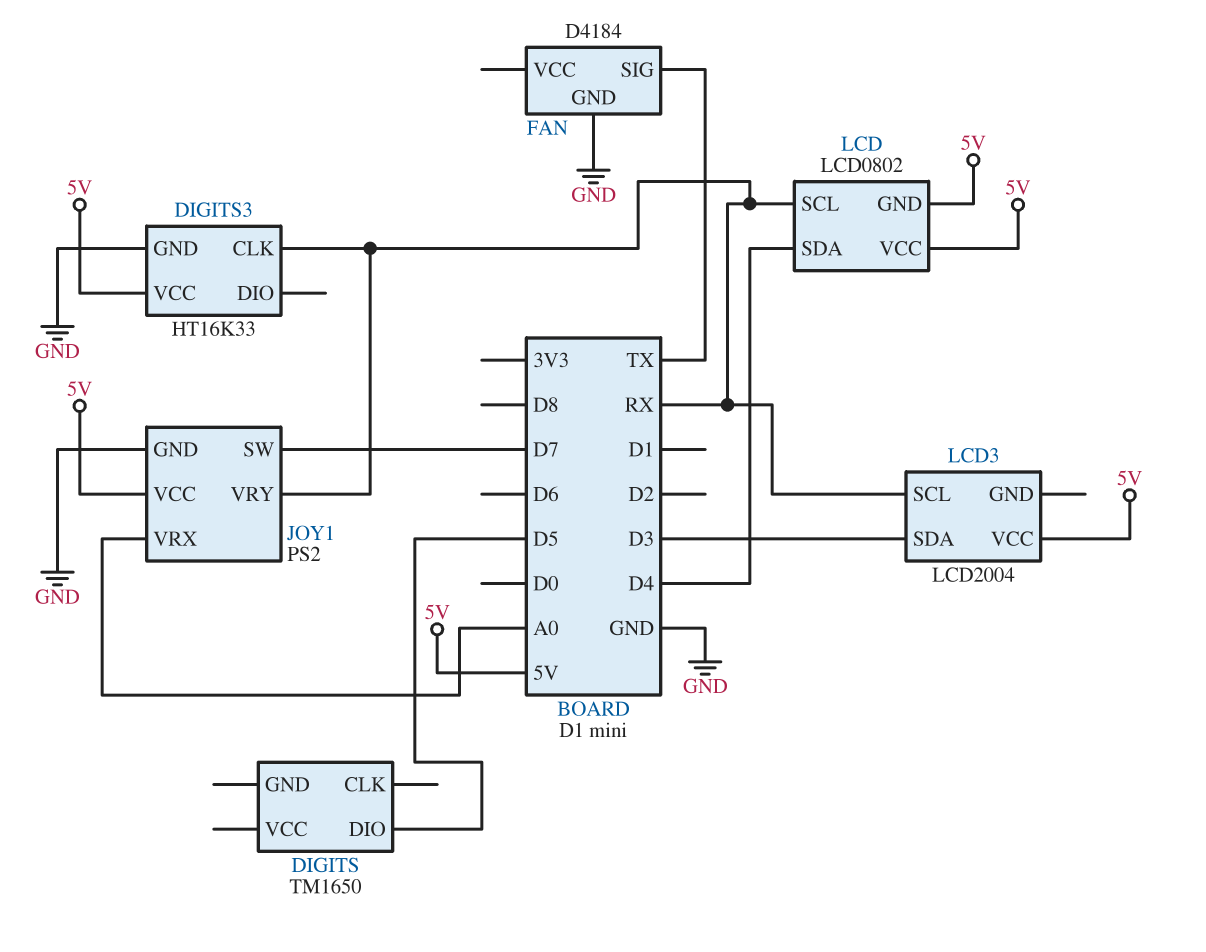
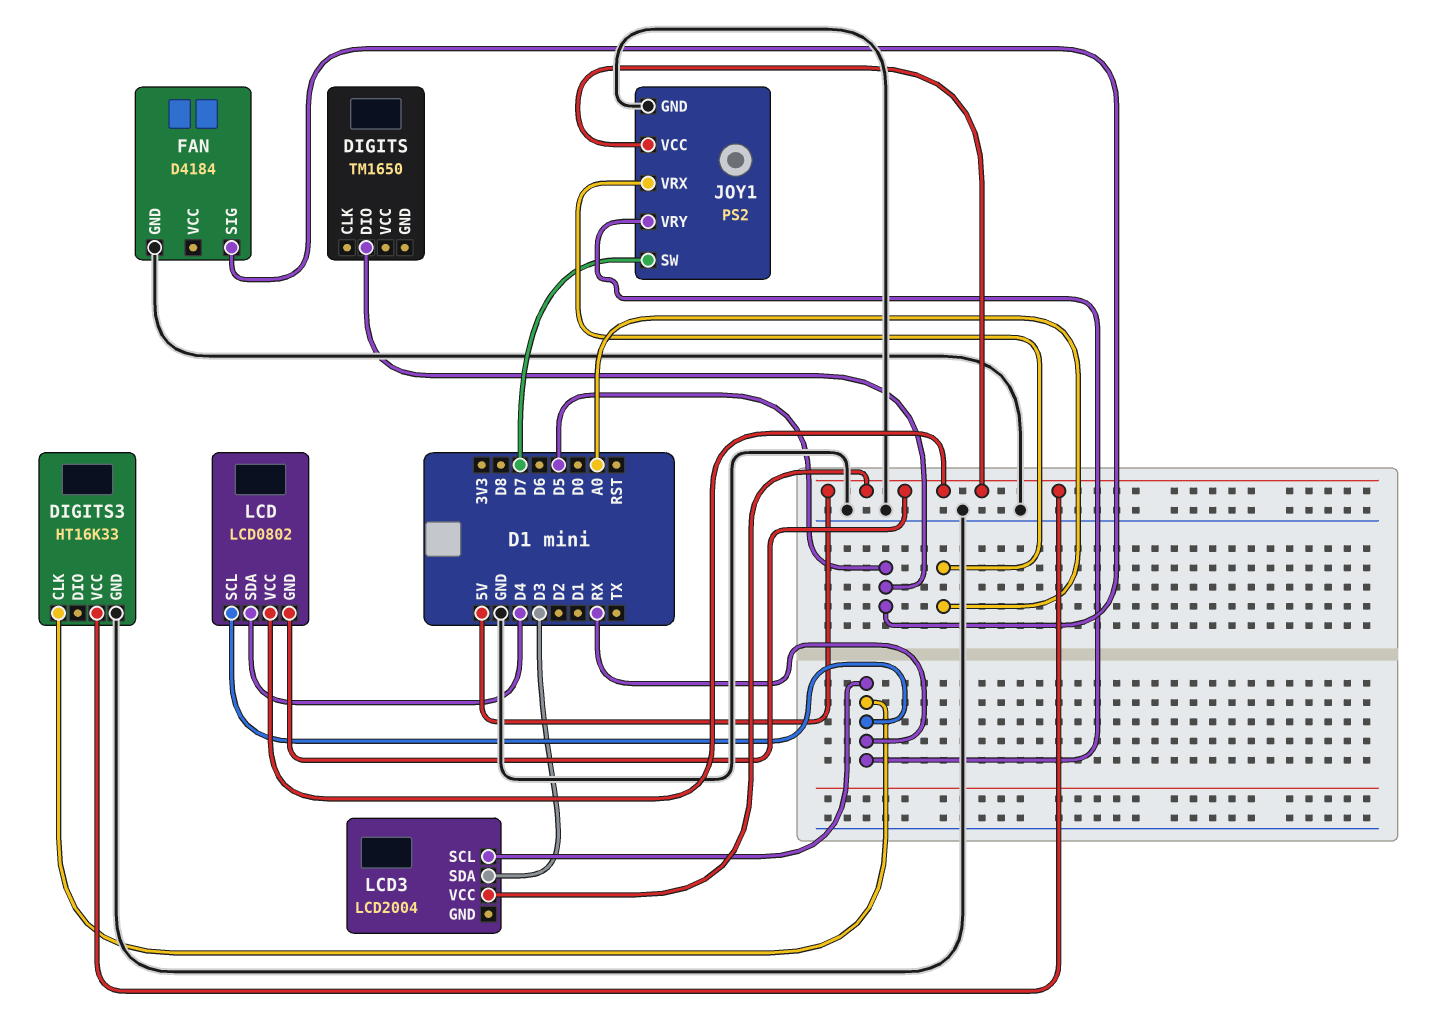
FAN pin SIG: TX -> D5

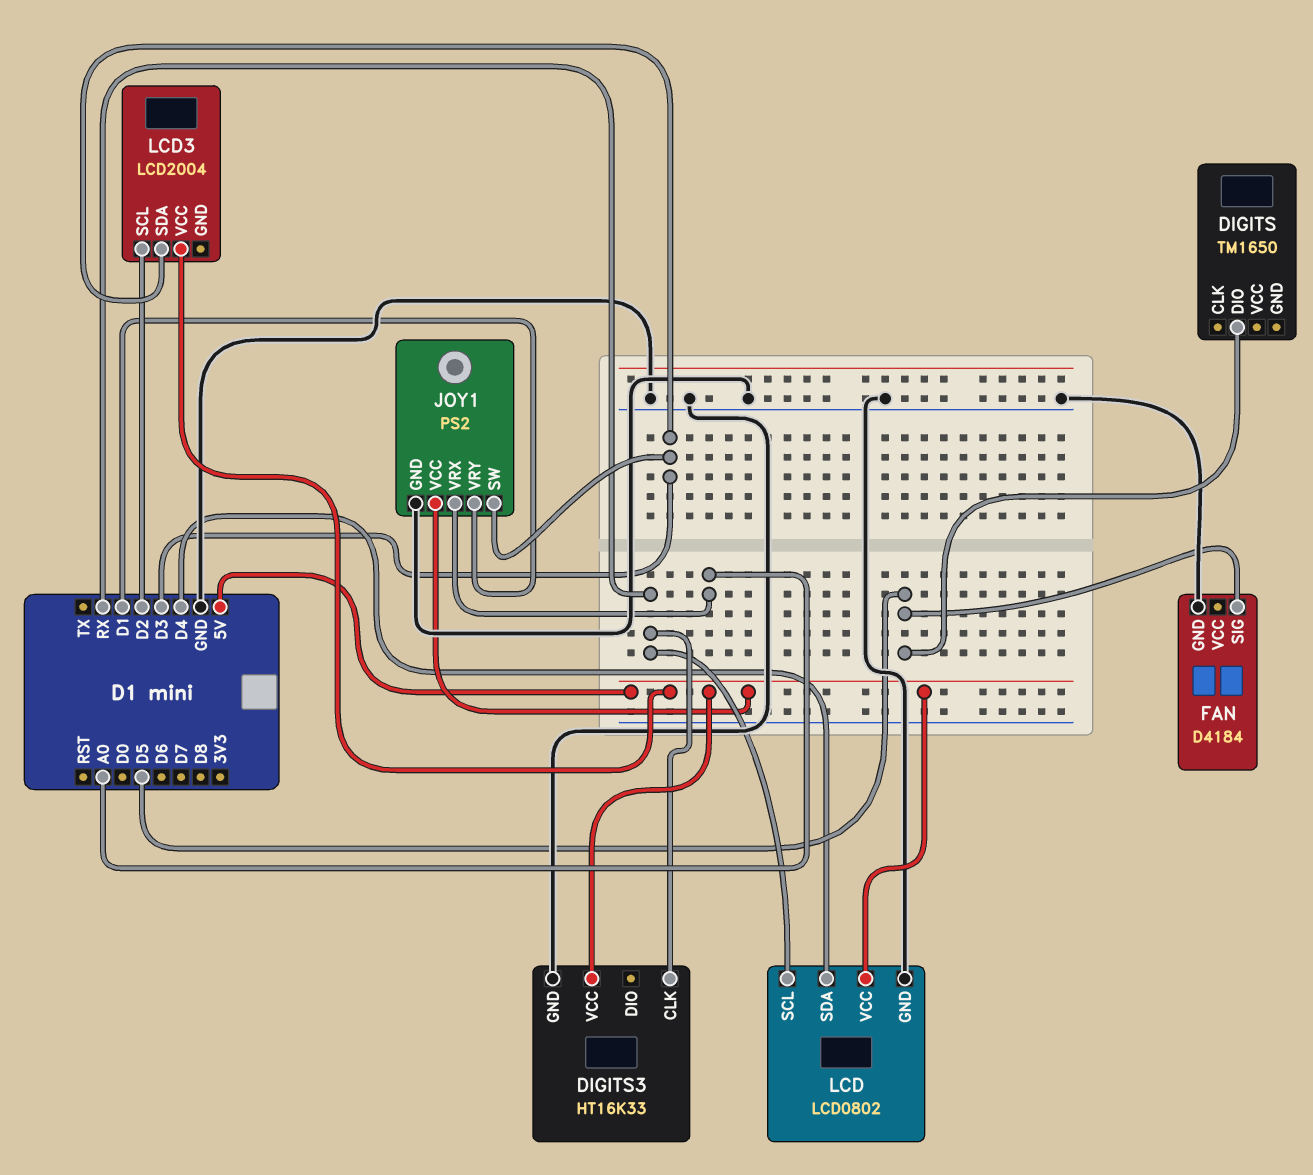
JOY1 pin SW: D7 -> D3
JOY1 pin VRY: RX -> D1
LCD pin GND: 5V -> GND
LCD3 pin SCL: RX -> D2

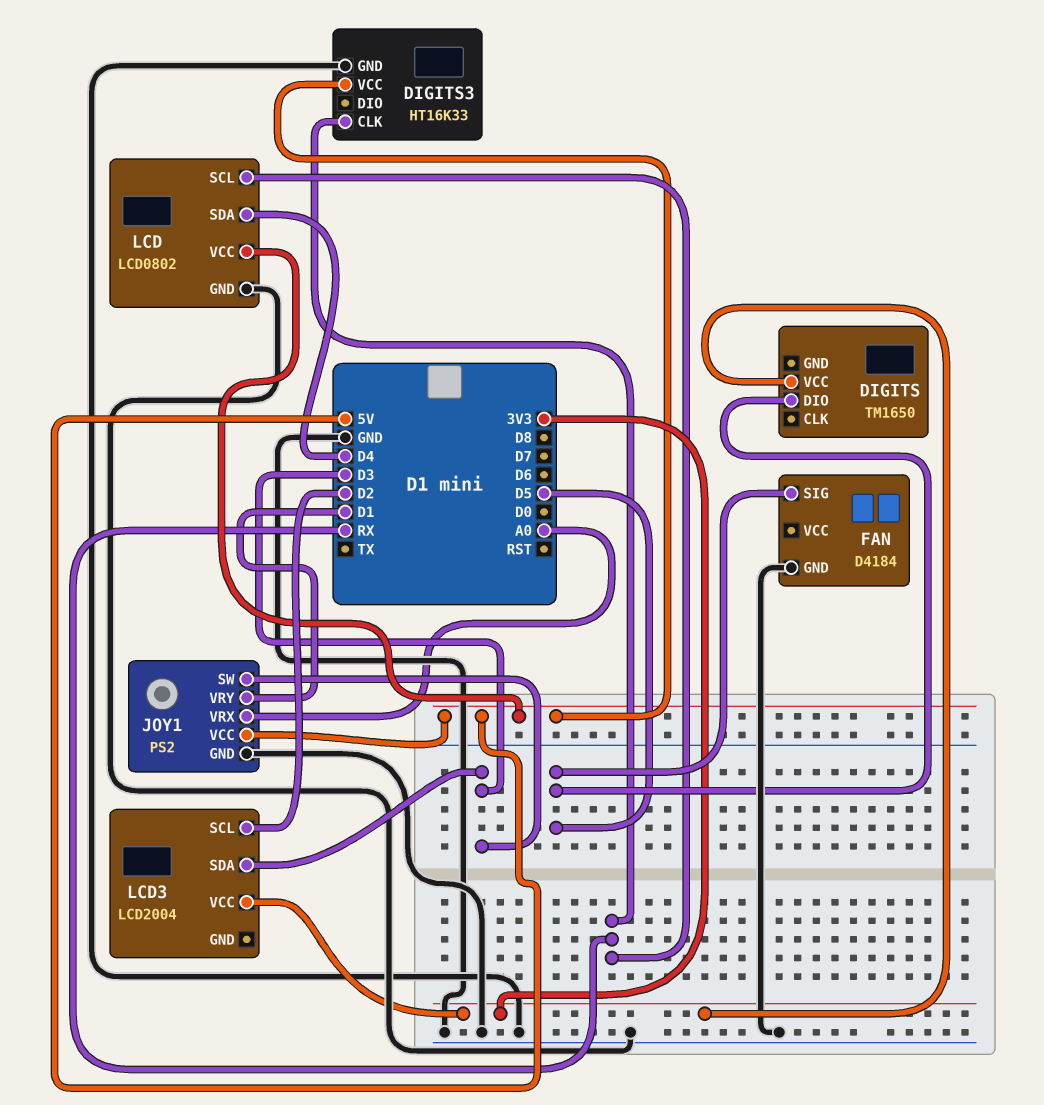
DIGITS pin VCC: none -> 3V3
LCD3 pin VCC: 5V -> 3V3

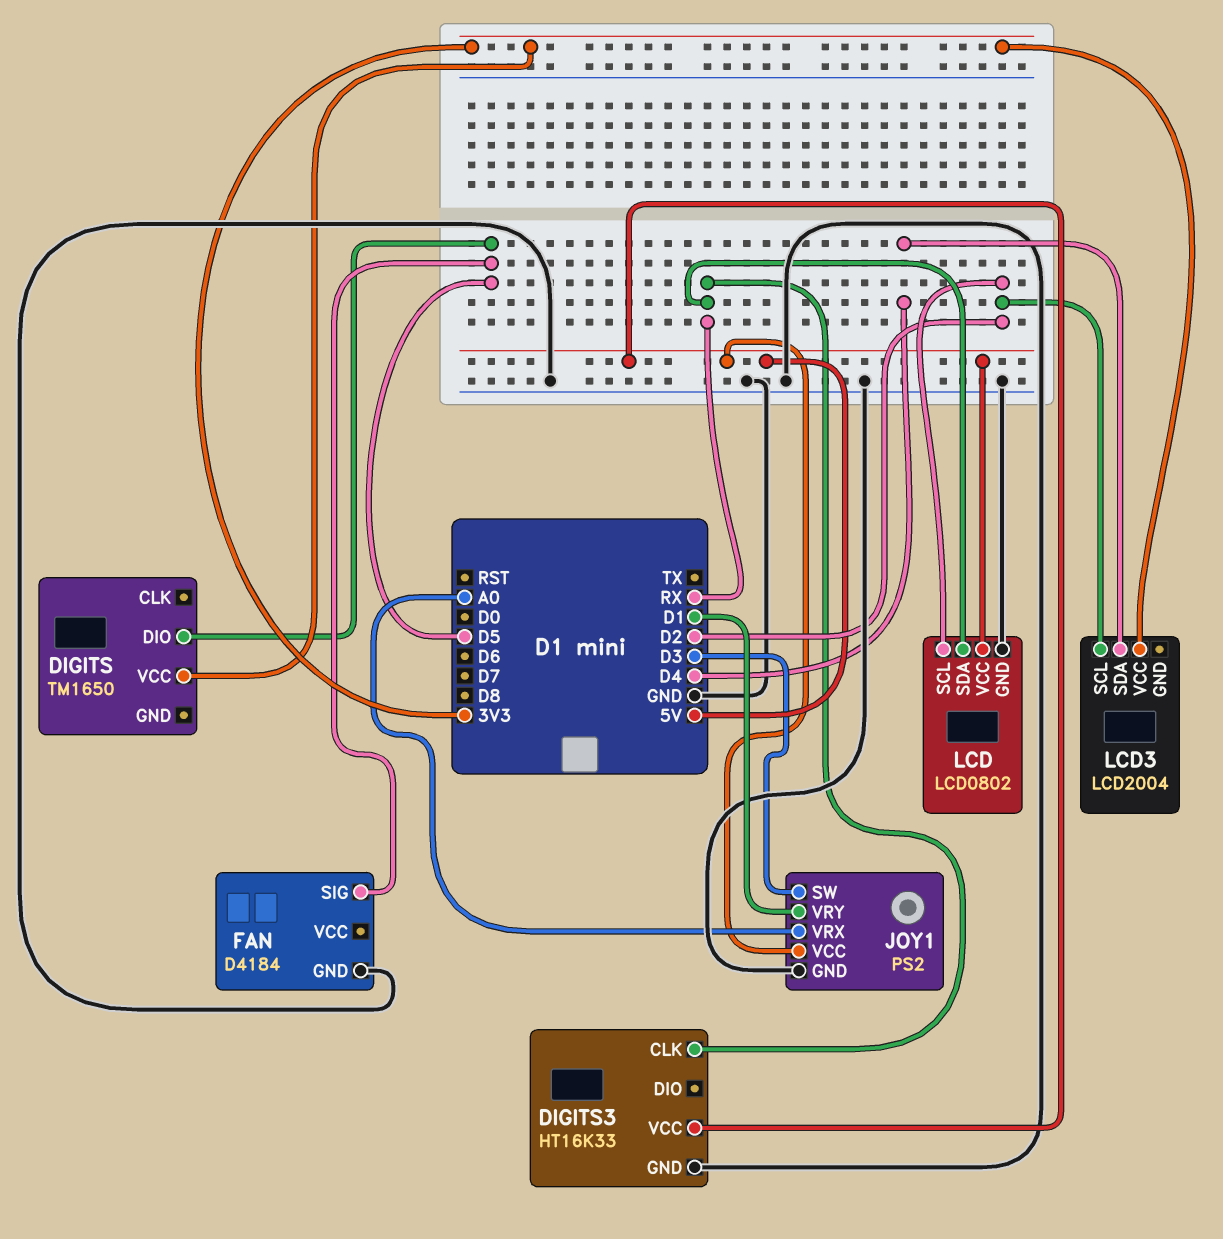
LCD pin SCL: RX -> D2
LCD pin SDA: D4 -> RX
LCD3 pin SDA: D3 -> D4

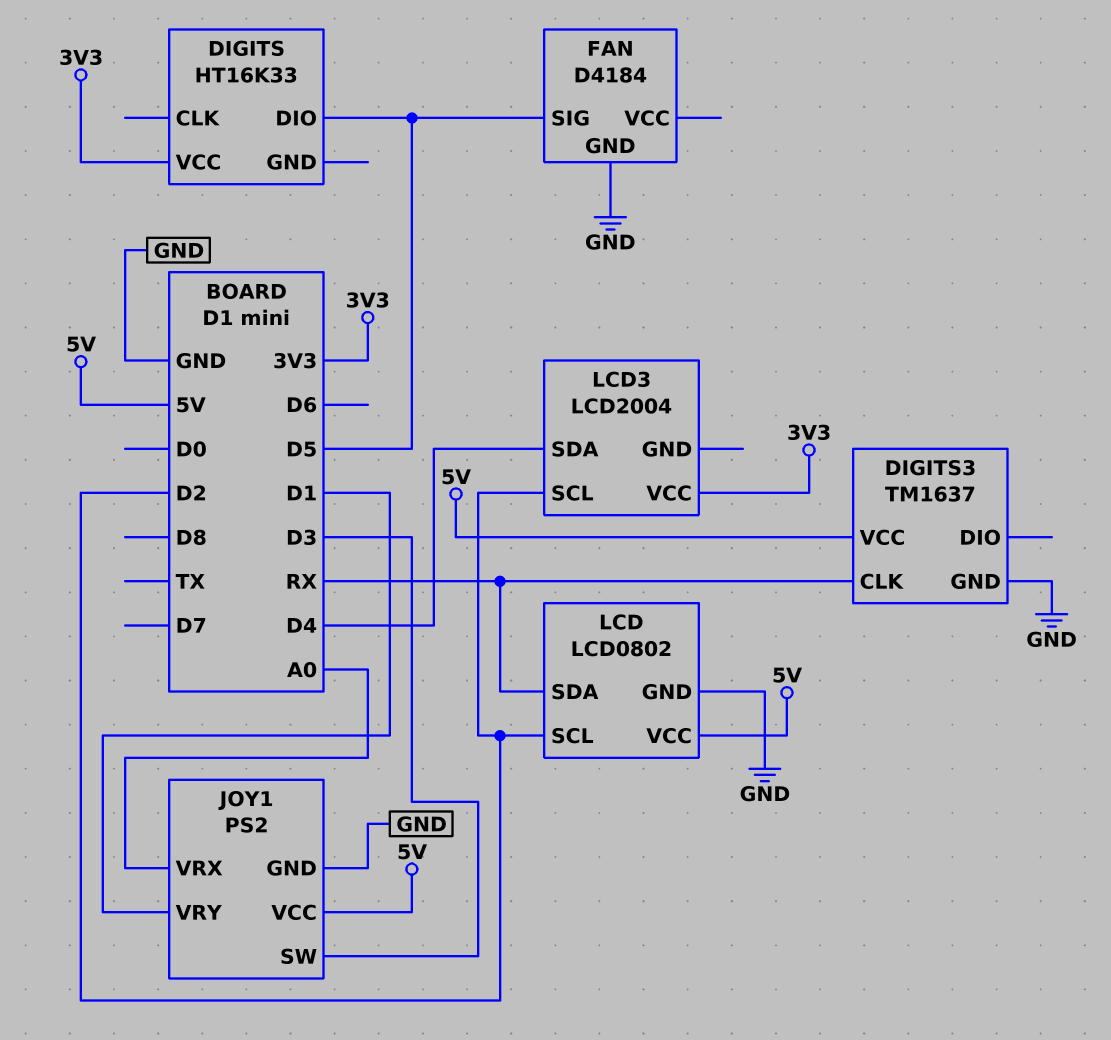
DIGITS: TM1650 -> HT16K33
DIGITS3: HT16K33 -> TM1637

